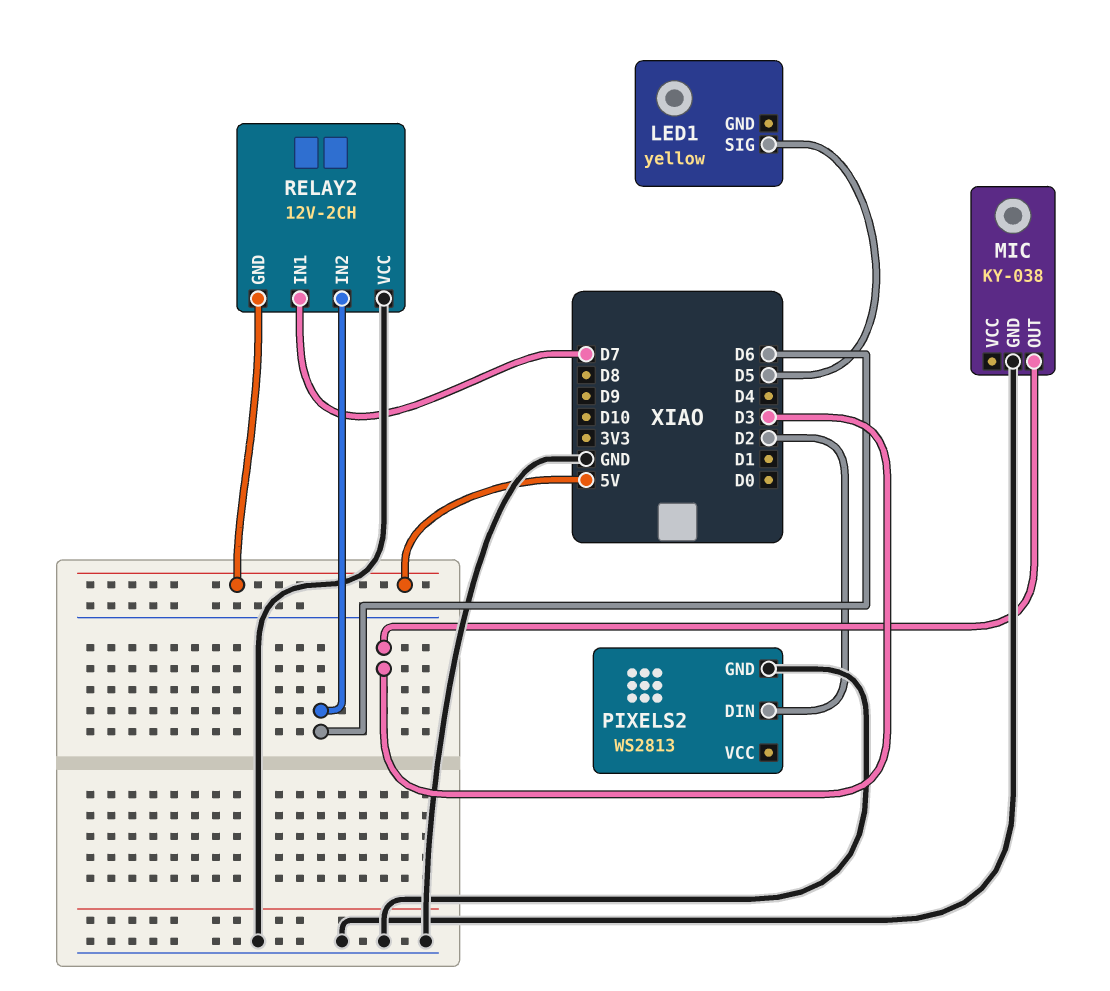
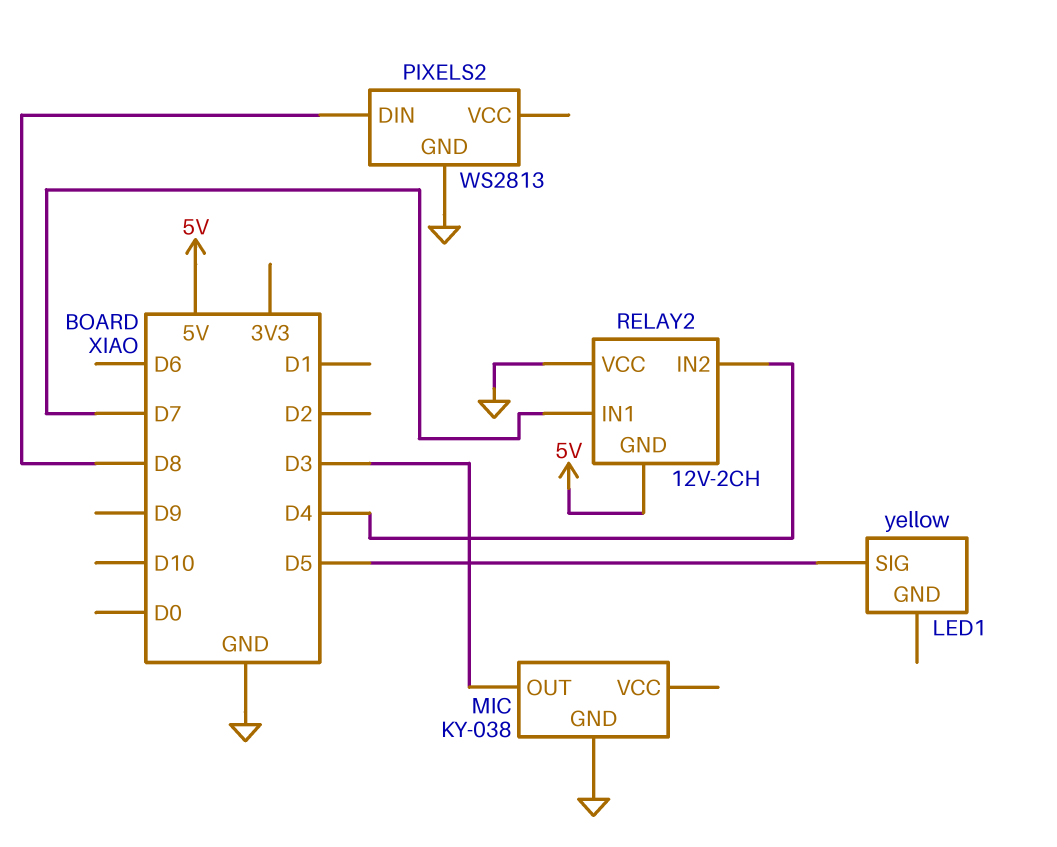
PIXELS2 pin DIN: D2 -> D8
RELAY2 pin IN2: D6 -> D4

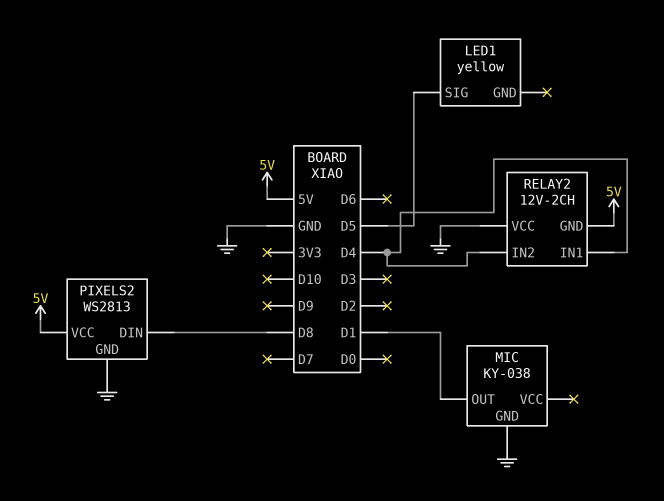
MIC pin OUT: D3 -> D1
PIXELS2 pin VCC: none -> 5V
RELAY2 pin IN1: D7 -> D4

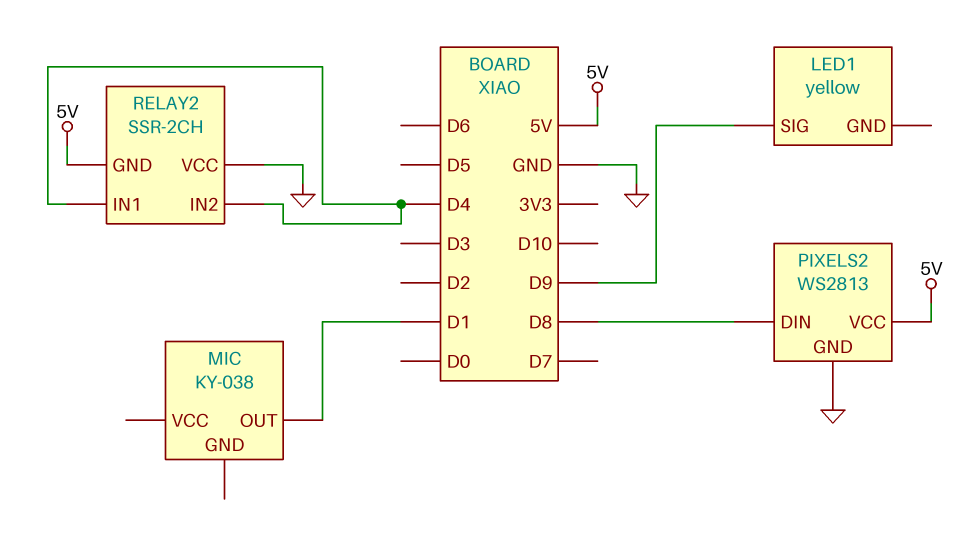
LED1 pin SIG: D5 -> D9
MIC pin GND: GND -> none
RELAY2: 12V-2CH -> SSR-2CH

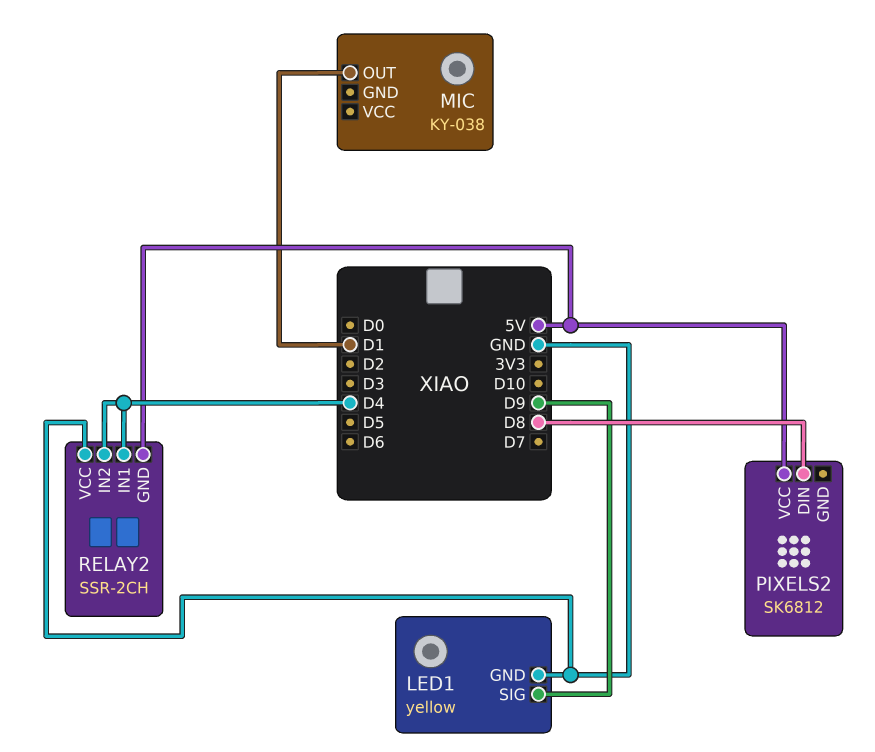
LED1 pin GND: none -> GND
PIXELS2: WS2813 -> SK6812
PIXELS2 pin GND: GND -> none

